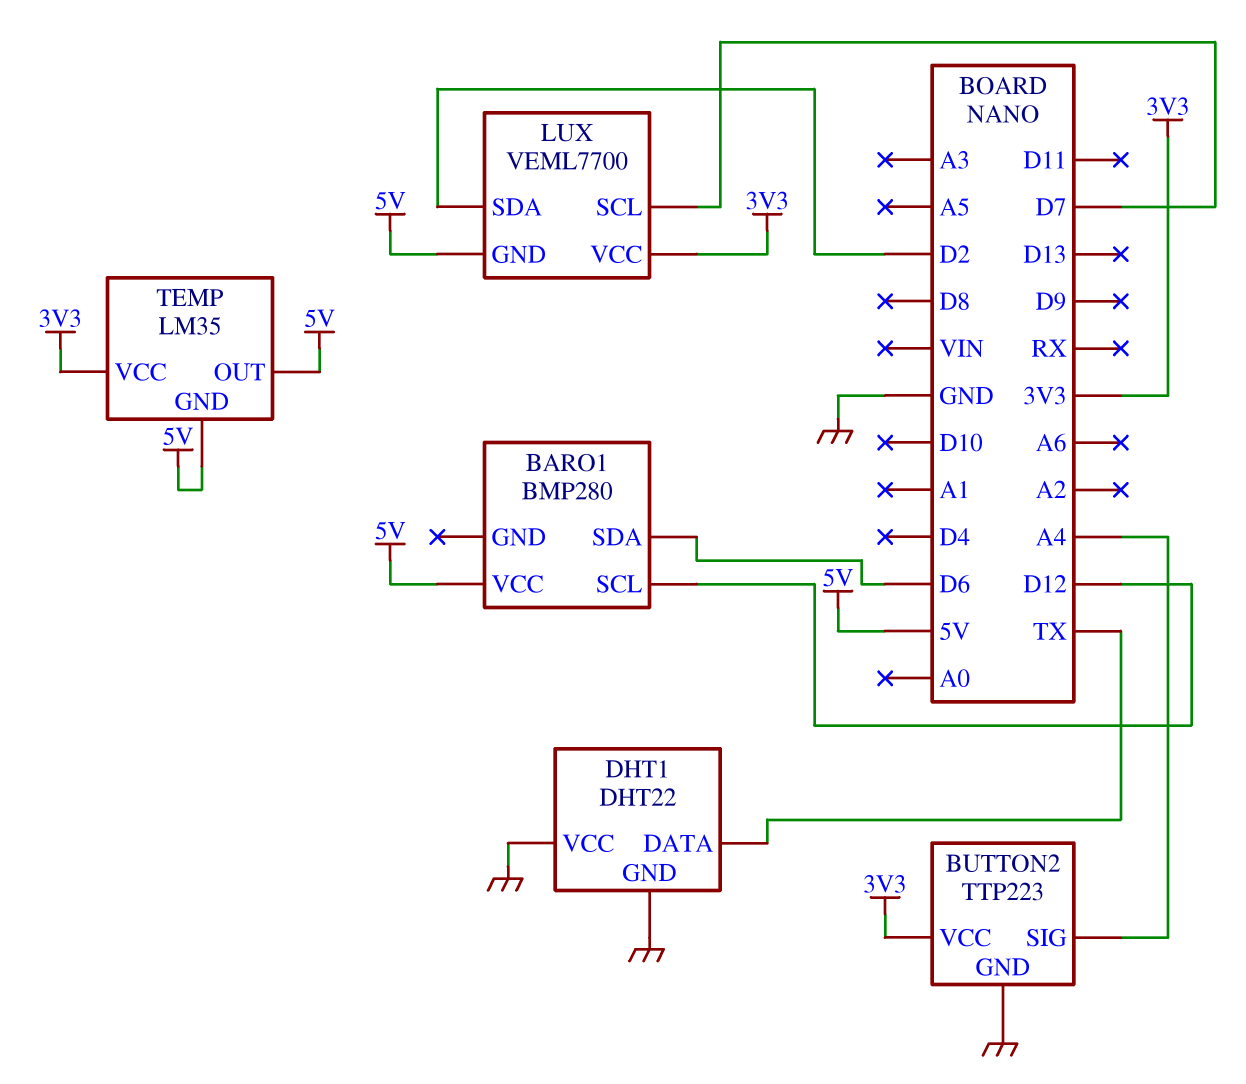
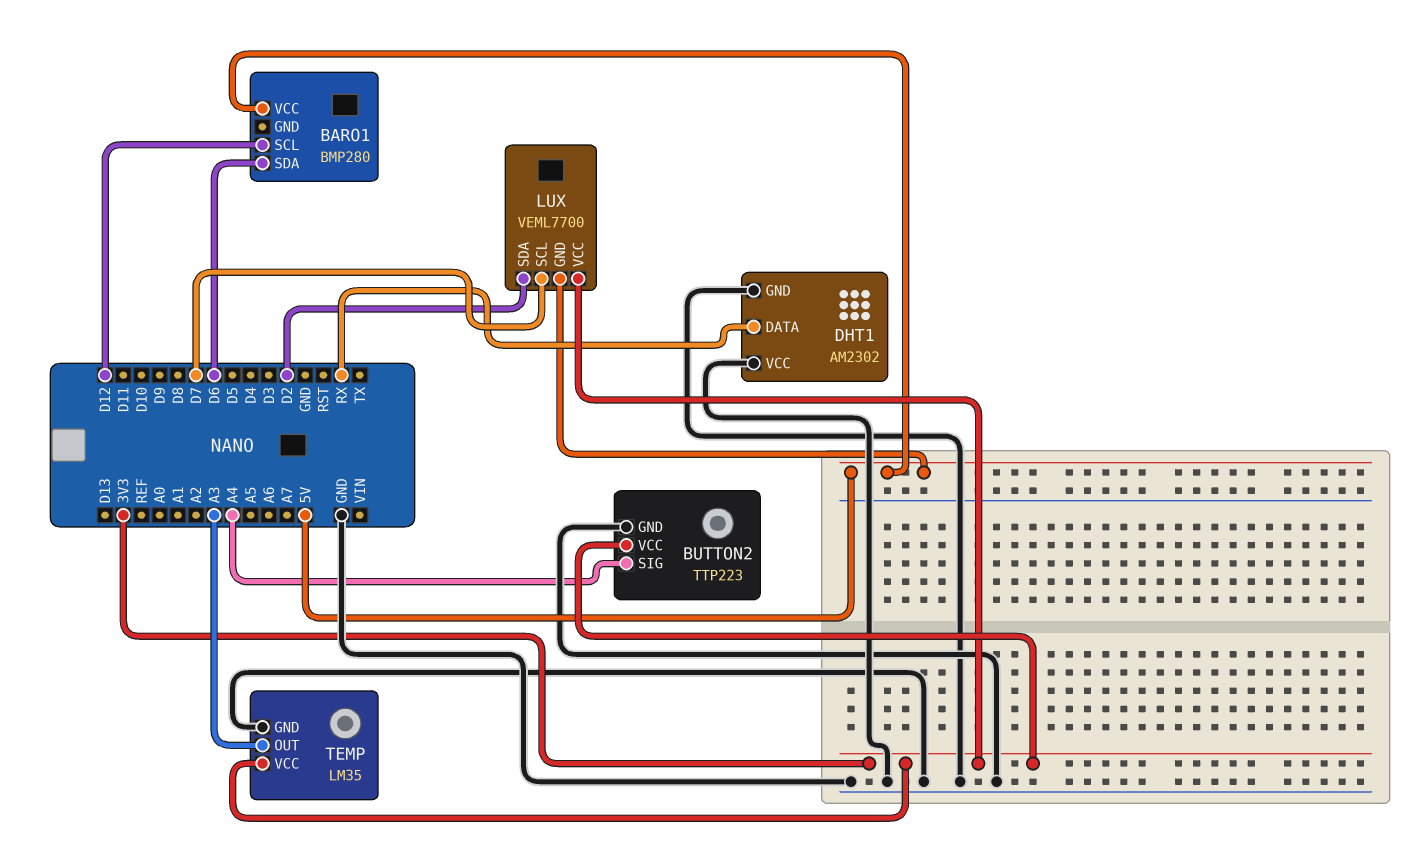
DHT1: DHT22 -> AM2302
DHT1 pin DATA: TX -> RX
TEMP pin GND: 5V -> GND
TEMP pin OUT: 5V -> A3

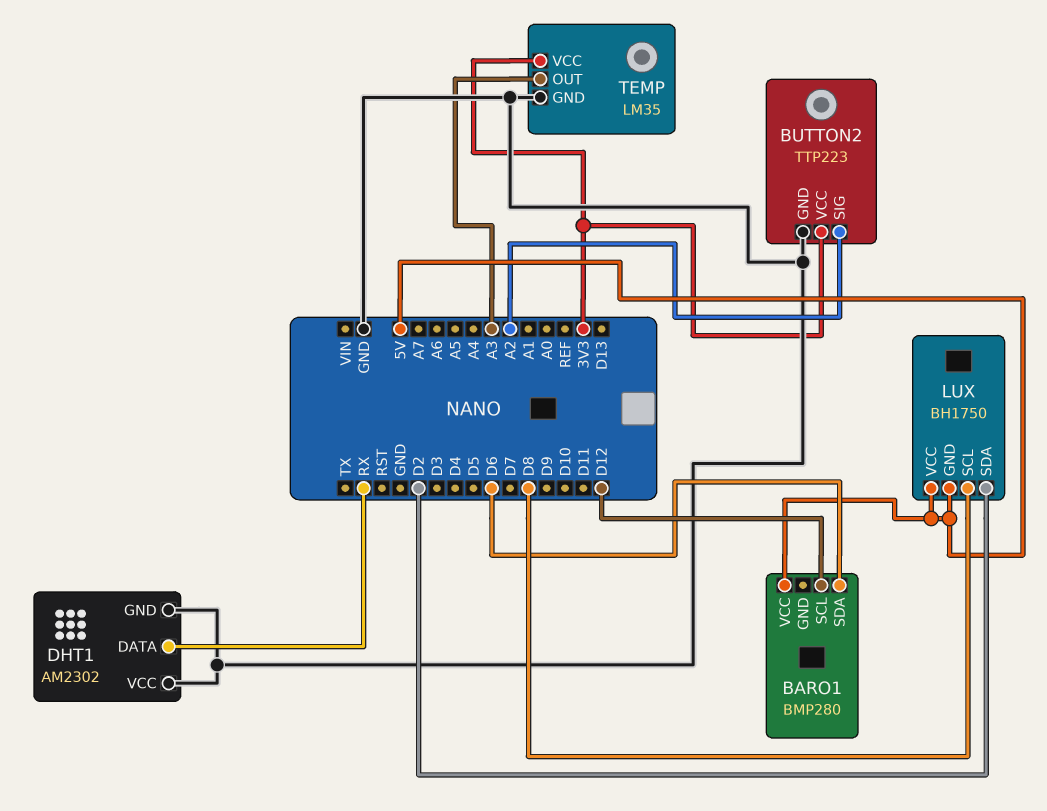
BUTTON2 pin SIG: A4 -> A2
LUX: VEML7700 -> BH1750
LUX pin SCL: D7 -> D8
LUX pin VCC: 3V3 -> 5V

